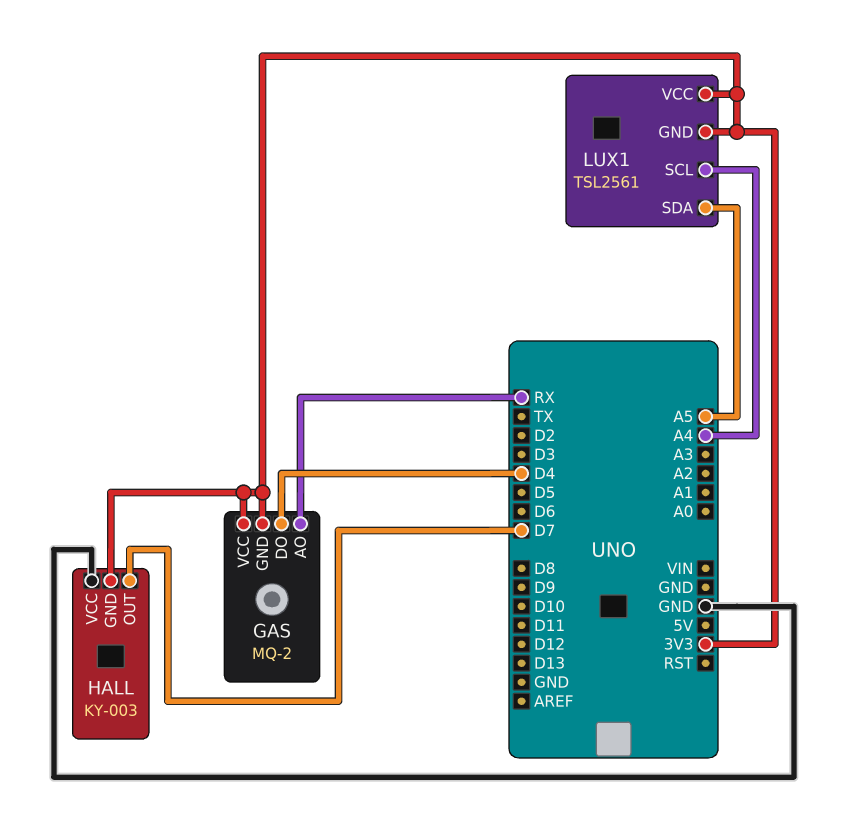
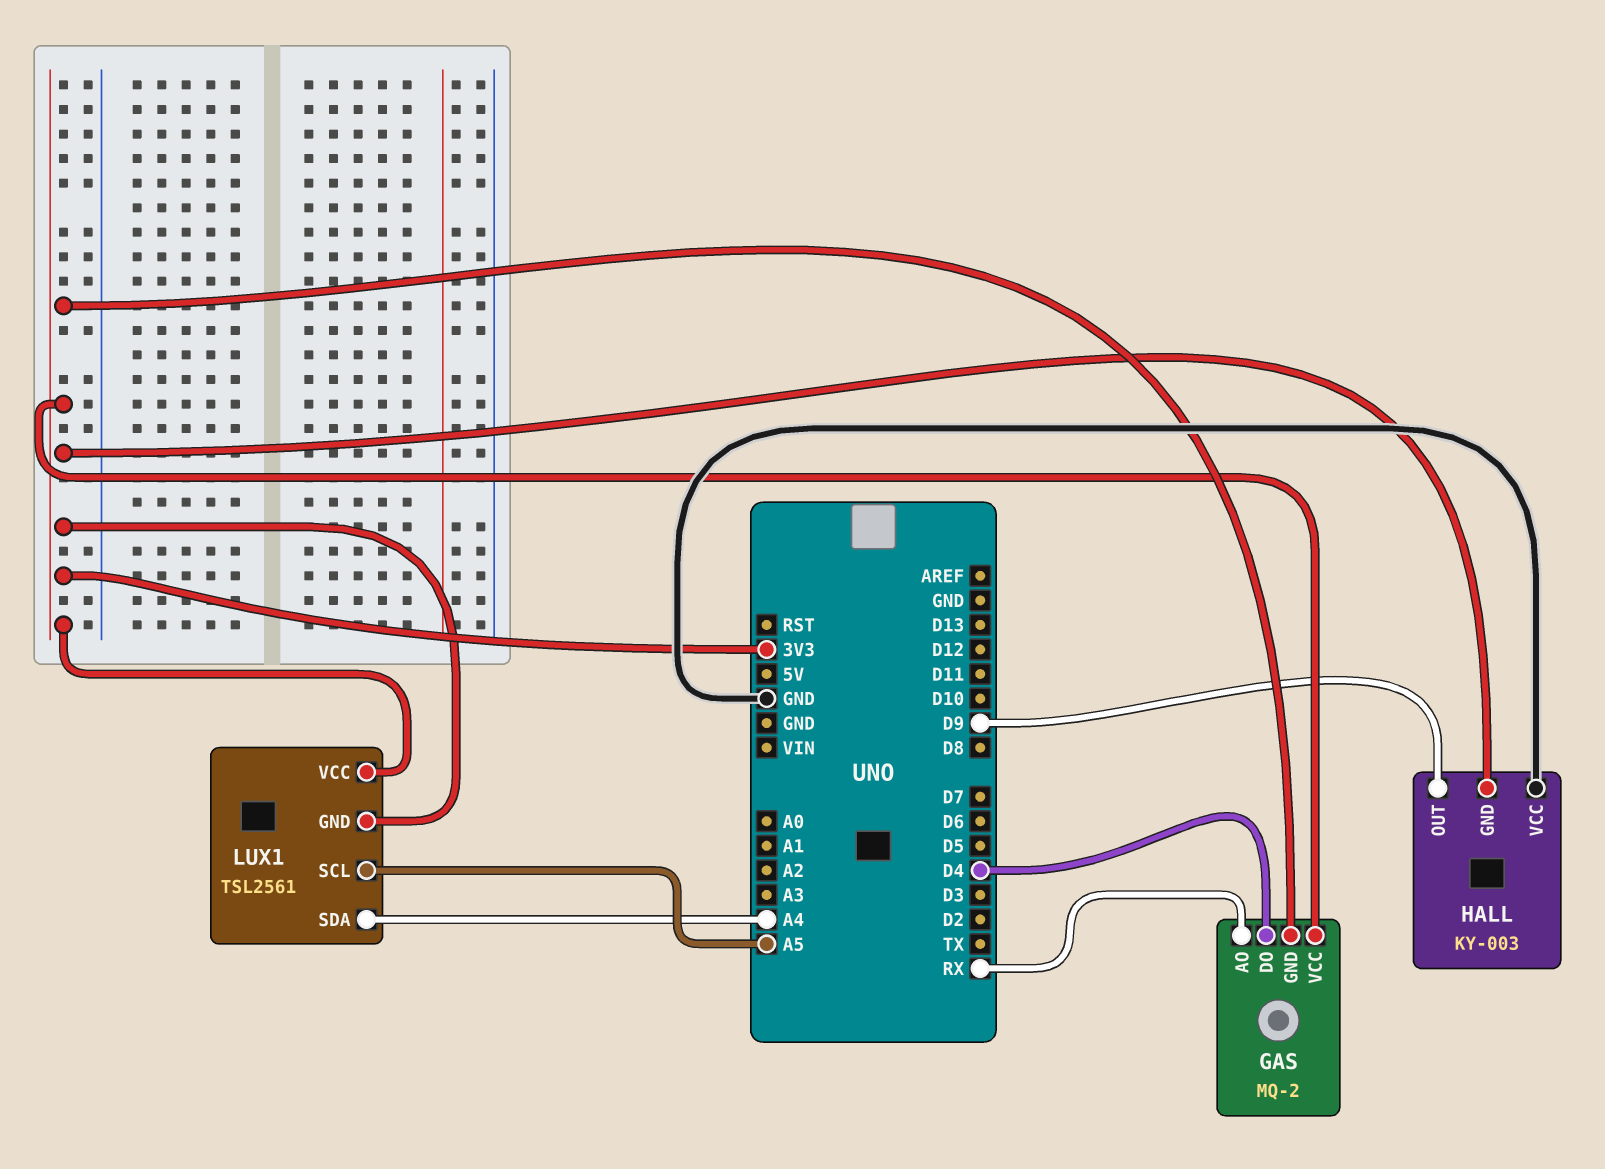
HALL pin OUT: D7 -> D9
LUX1 pin SCL: A4 -> A5
LUX1 pin SDA: A5 -> A4

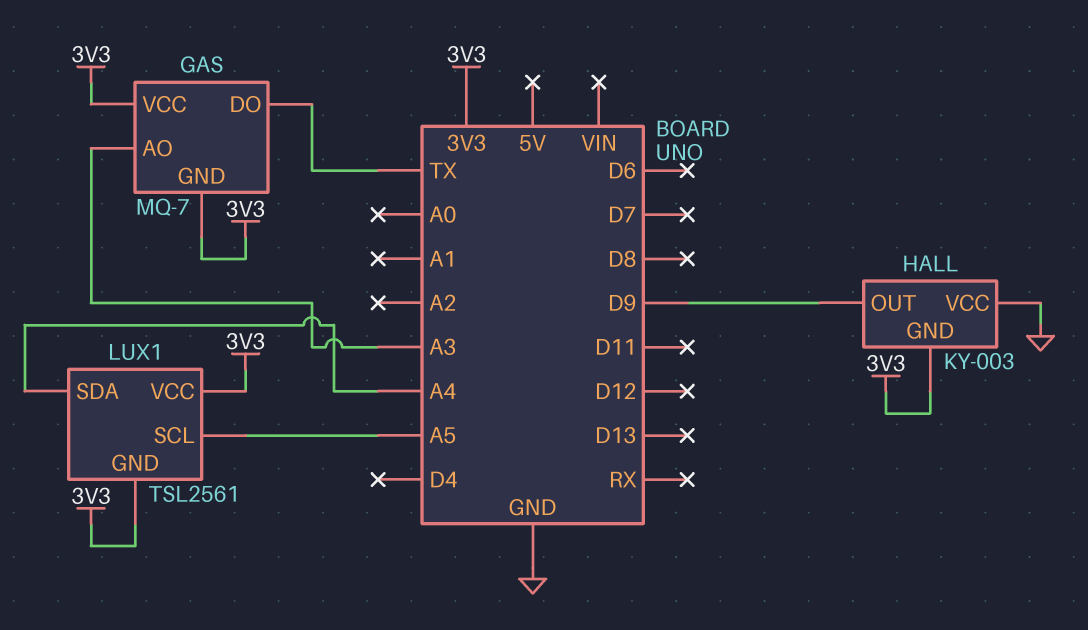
GAS: MQ-2 -> MQ-7
GAS pin AO: RX -> A3
GAS pin DO: D4 -> TX

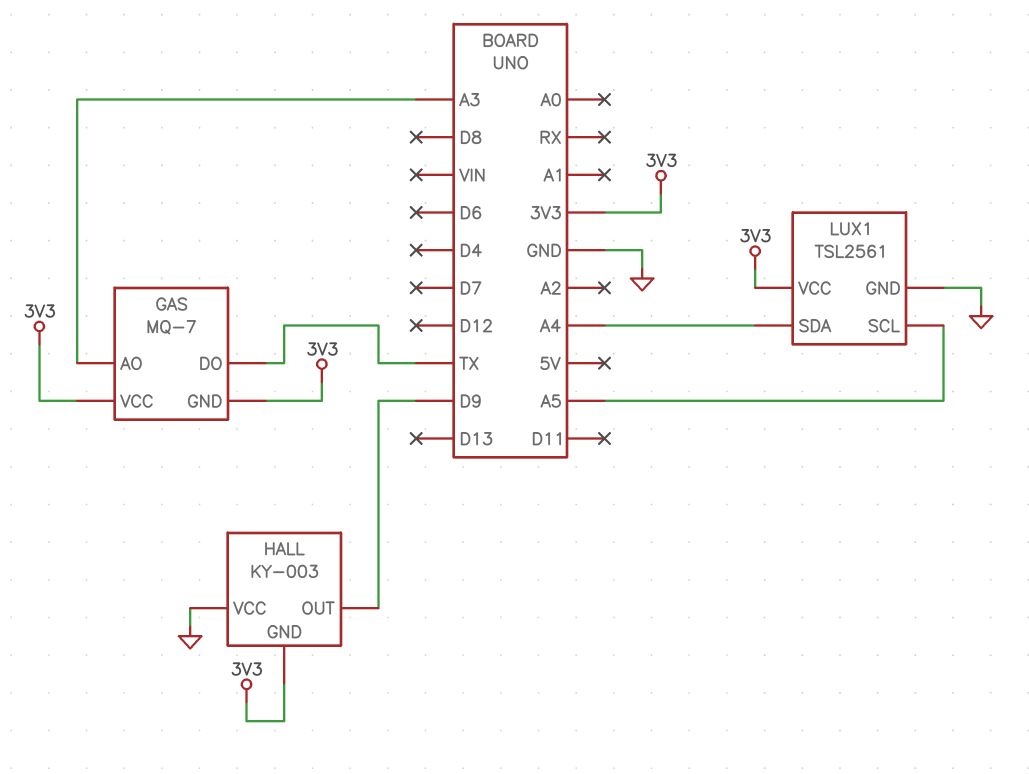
LUX1 pin GND: 3V3 -> GND

